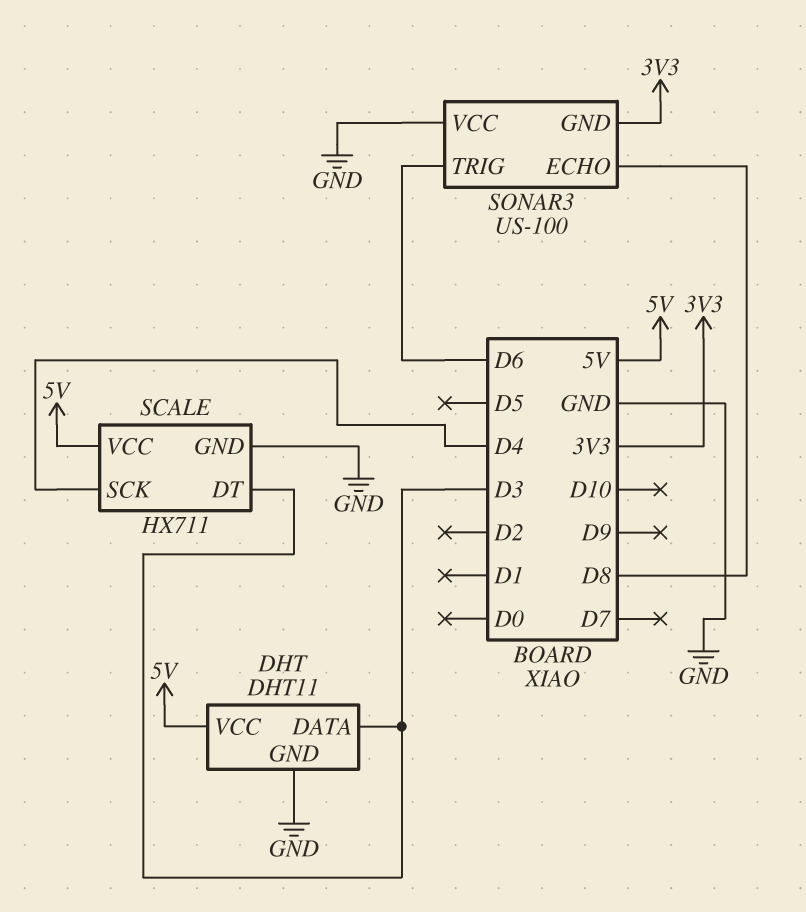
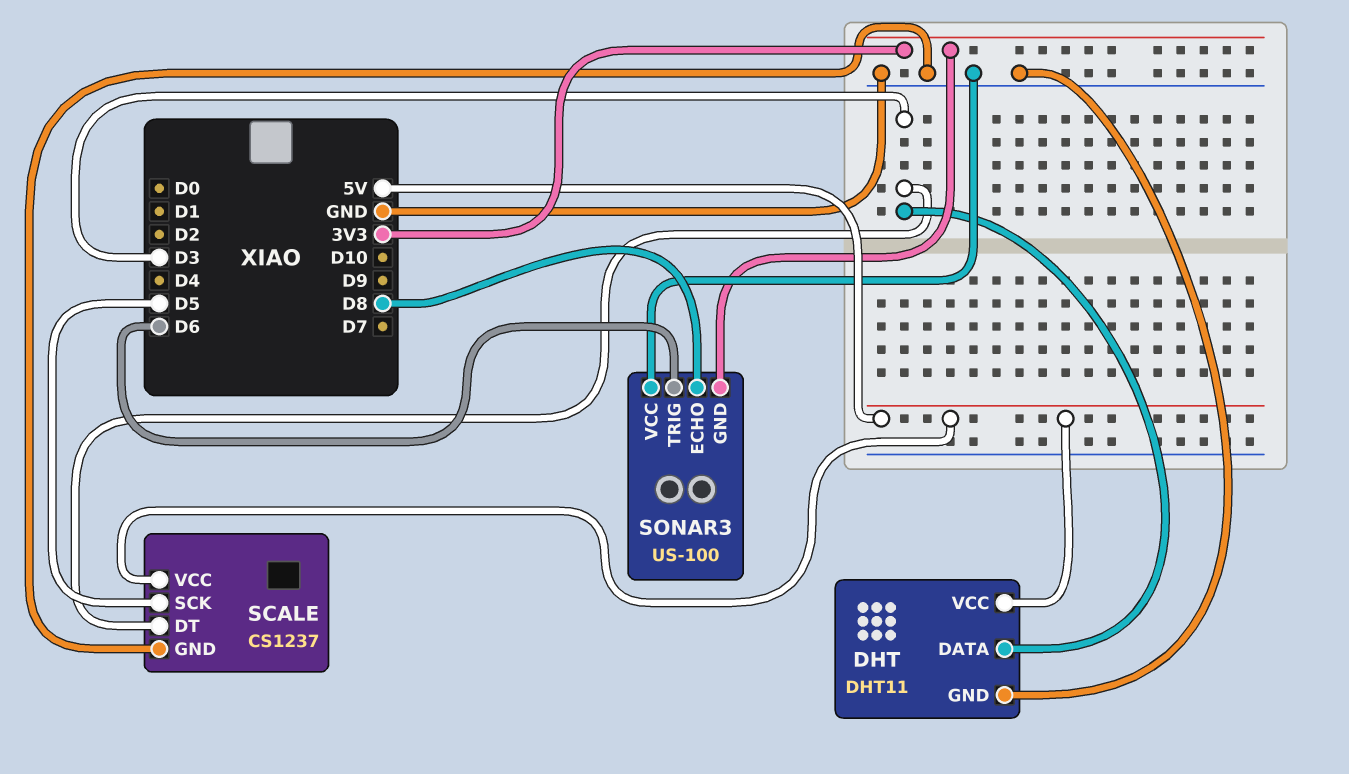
SCALE: HX711 -> CS1237
SCALE pin SCK: D4 -> D5

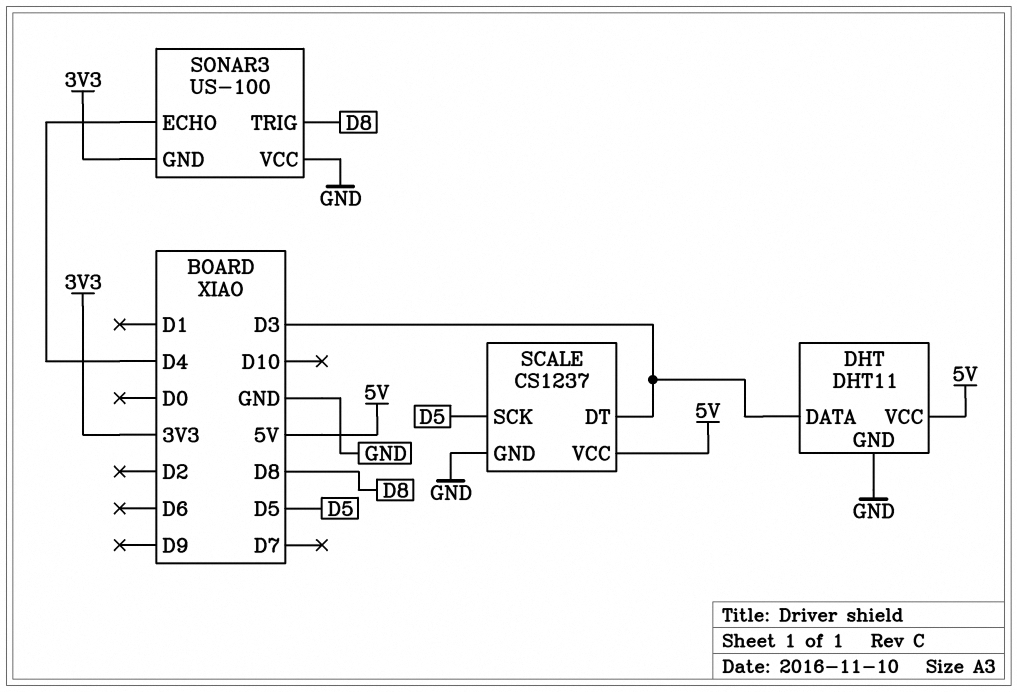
SONAR3 pin ECHO: D8 -> D4
SONAR3 pin TRIG: D6 -> D8

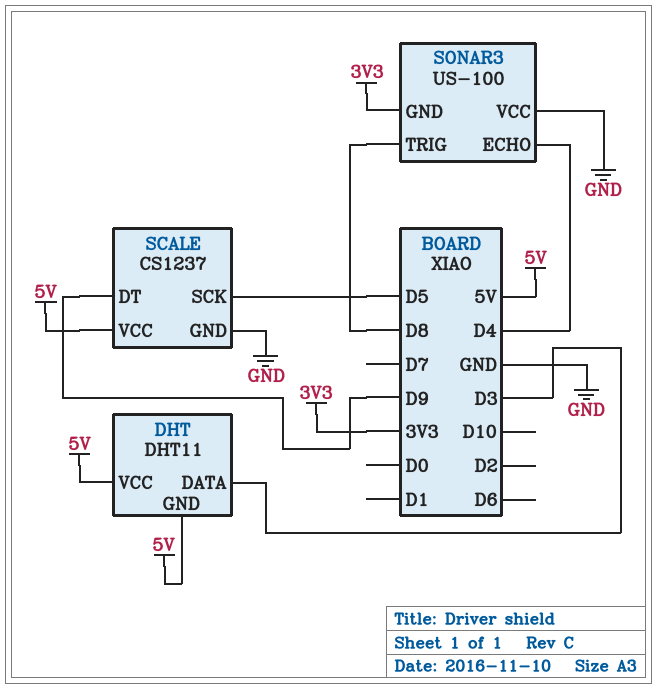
DHT pin GND: GND -> 5V
SCALE pin DT: D3 -> D9

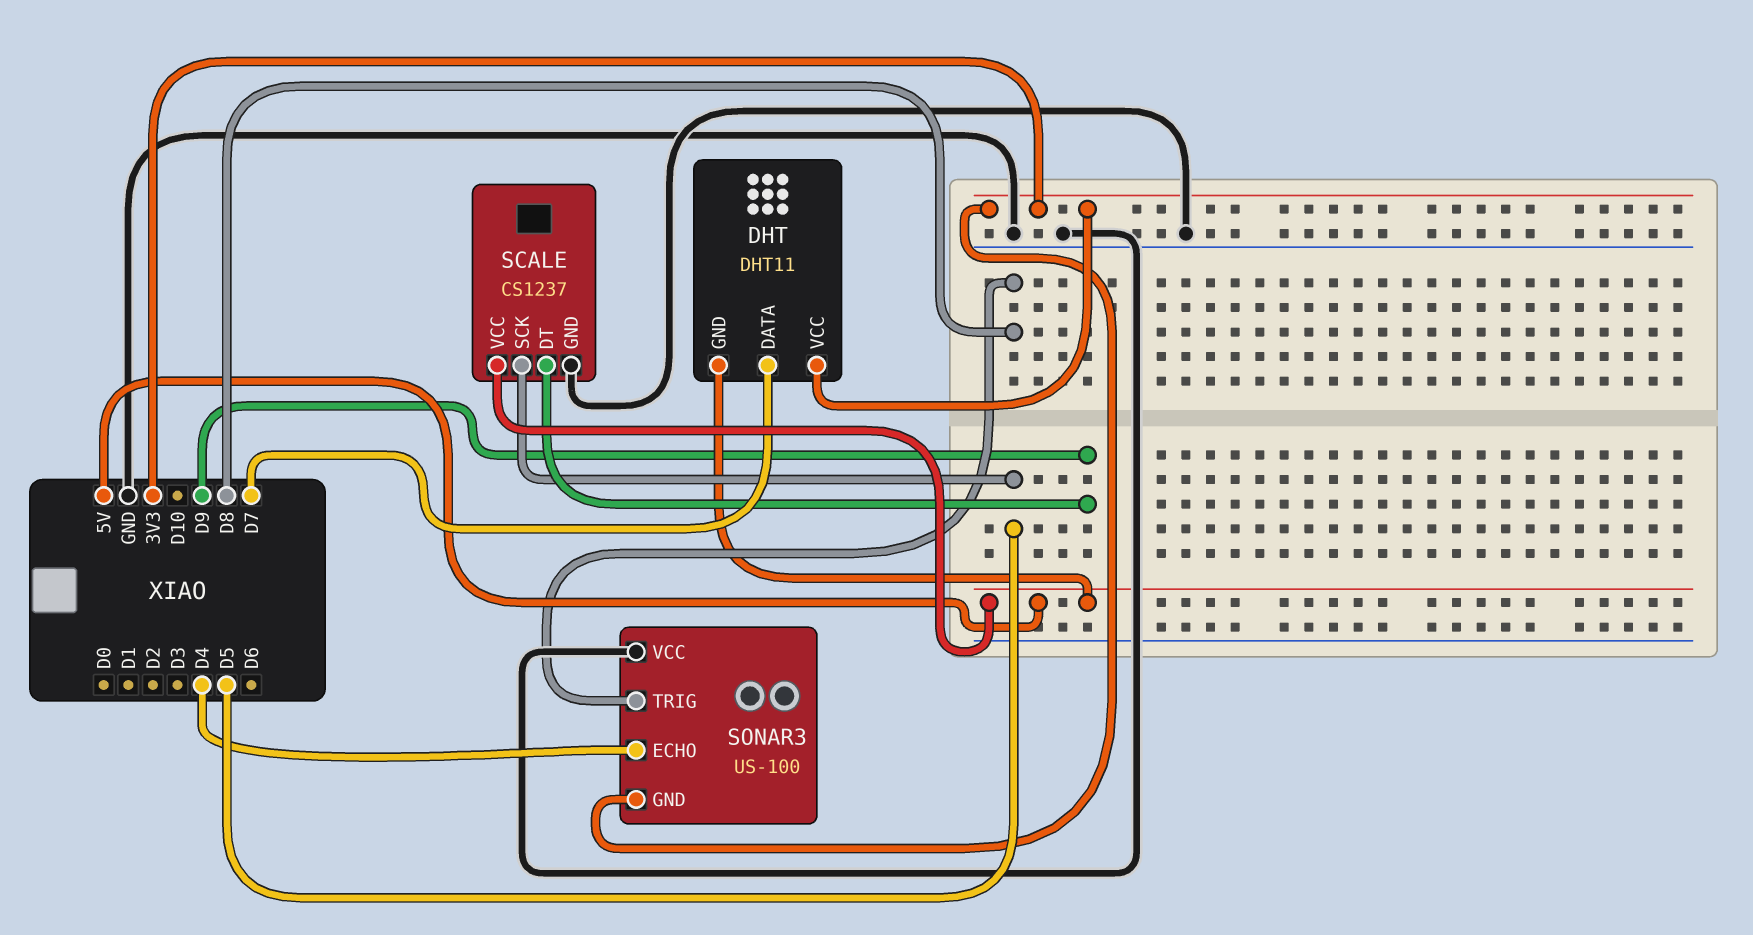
DHT pin DATA: D3 -> D7
DHT pin VCC: 5V -> 3V3

